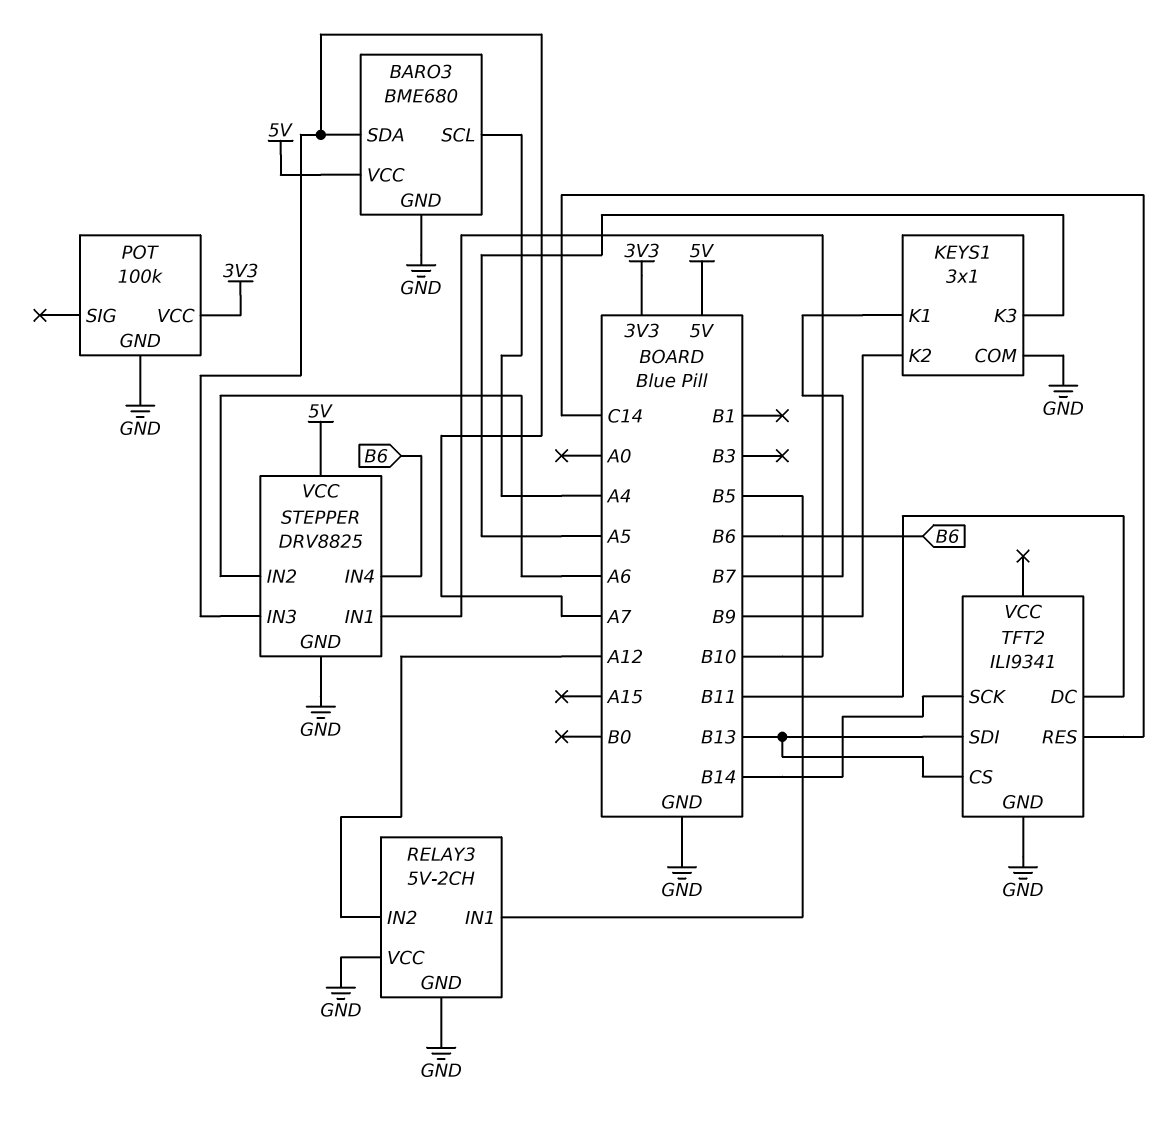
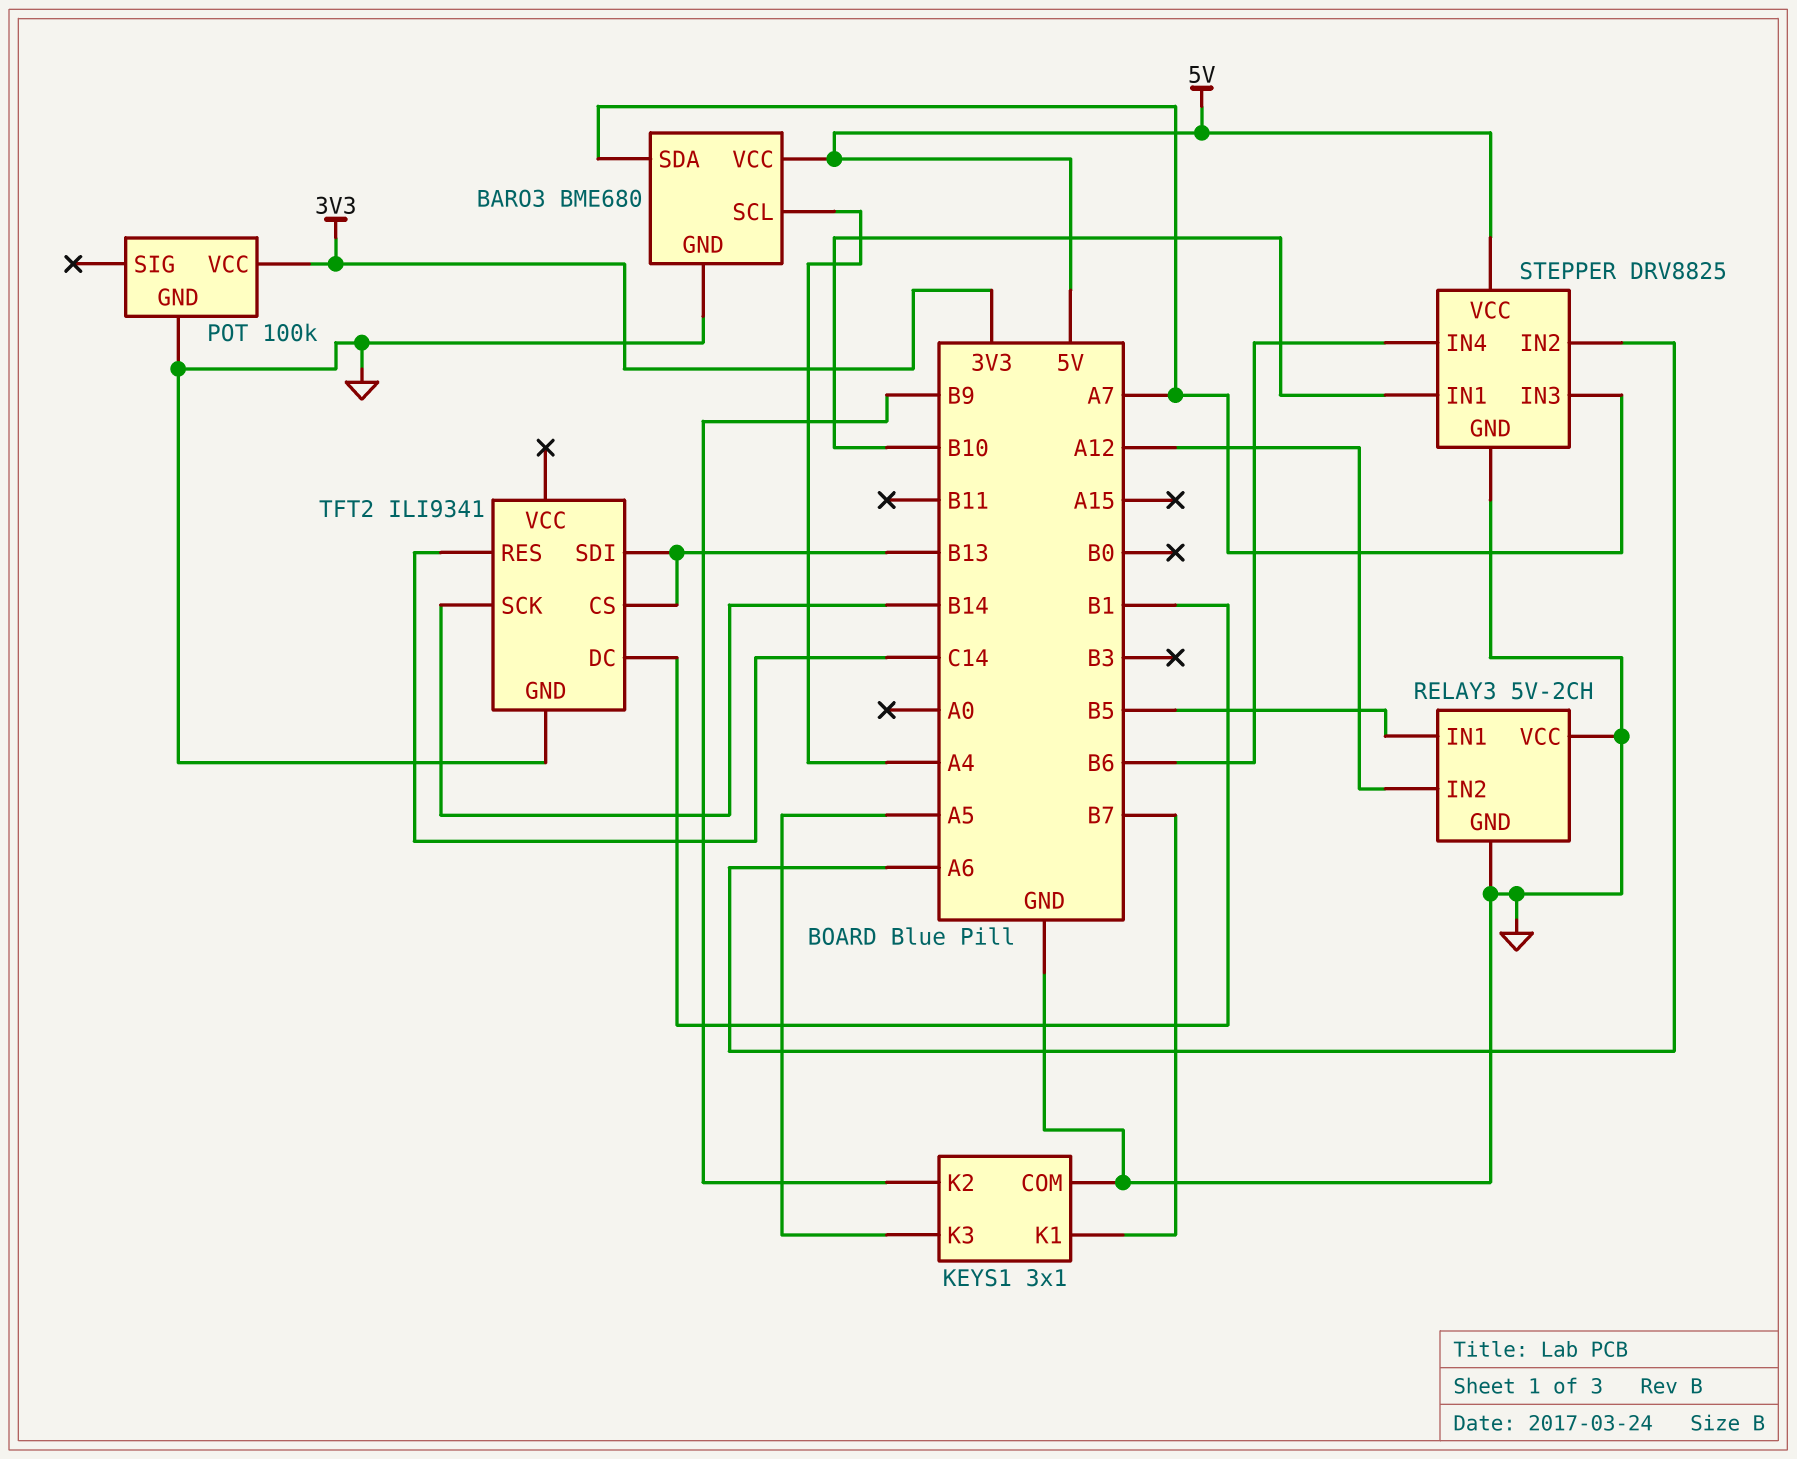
TFT2 pin DC: B11 -> B1

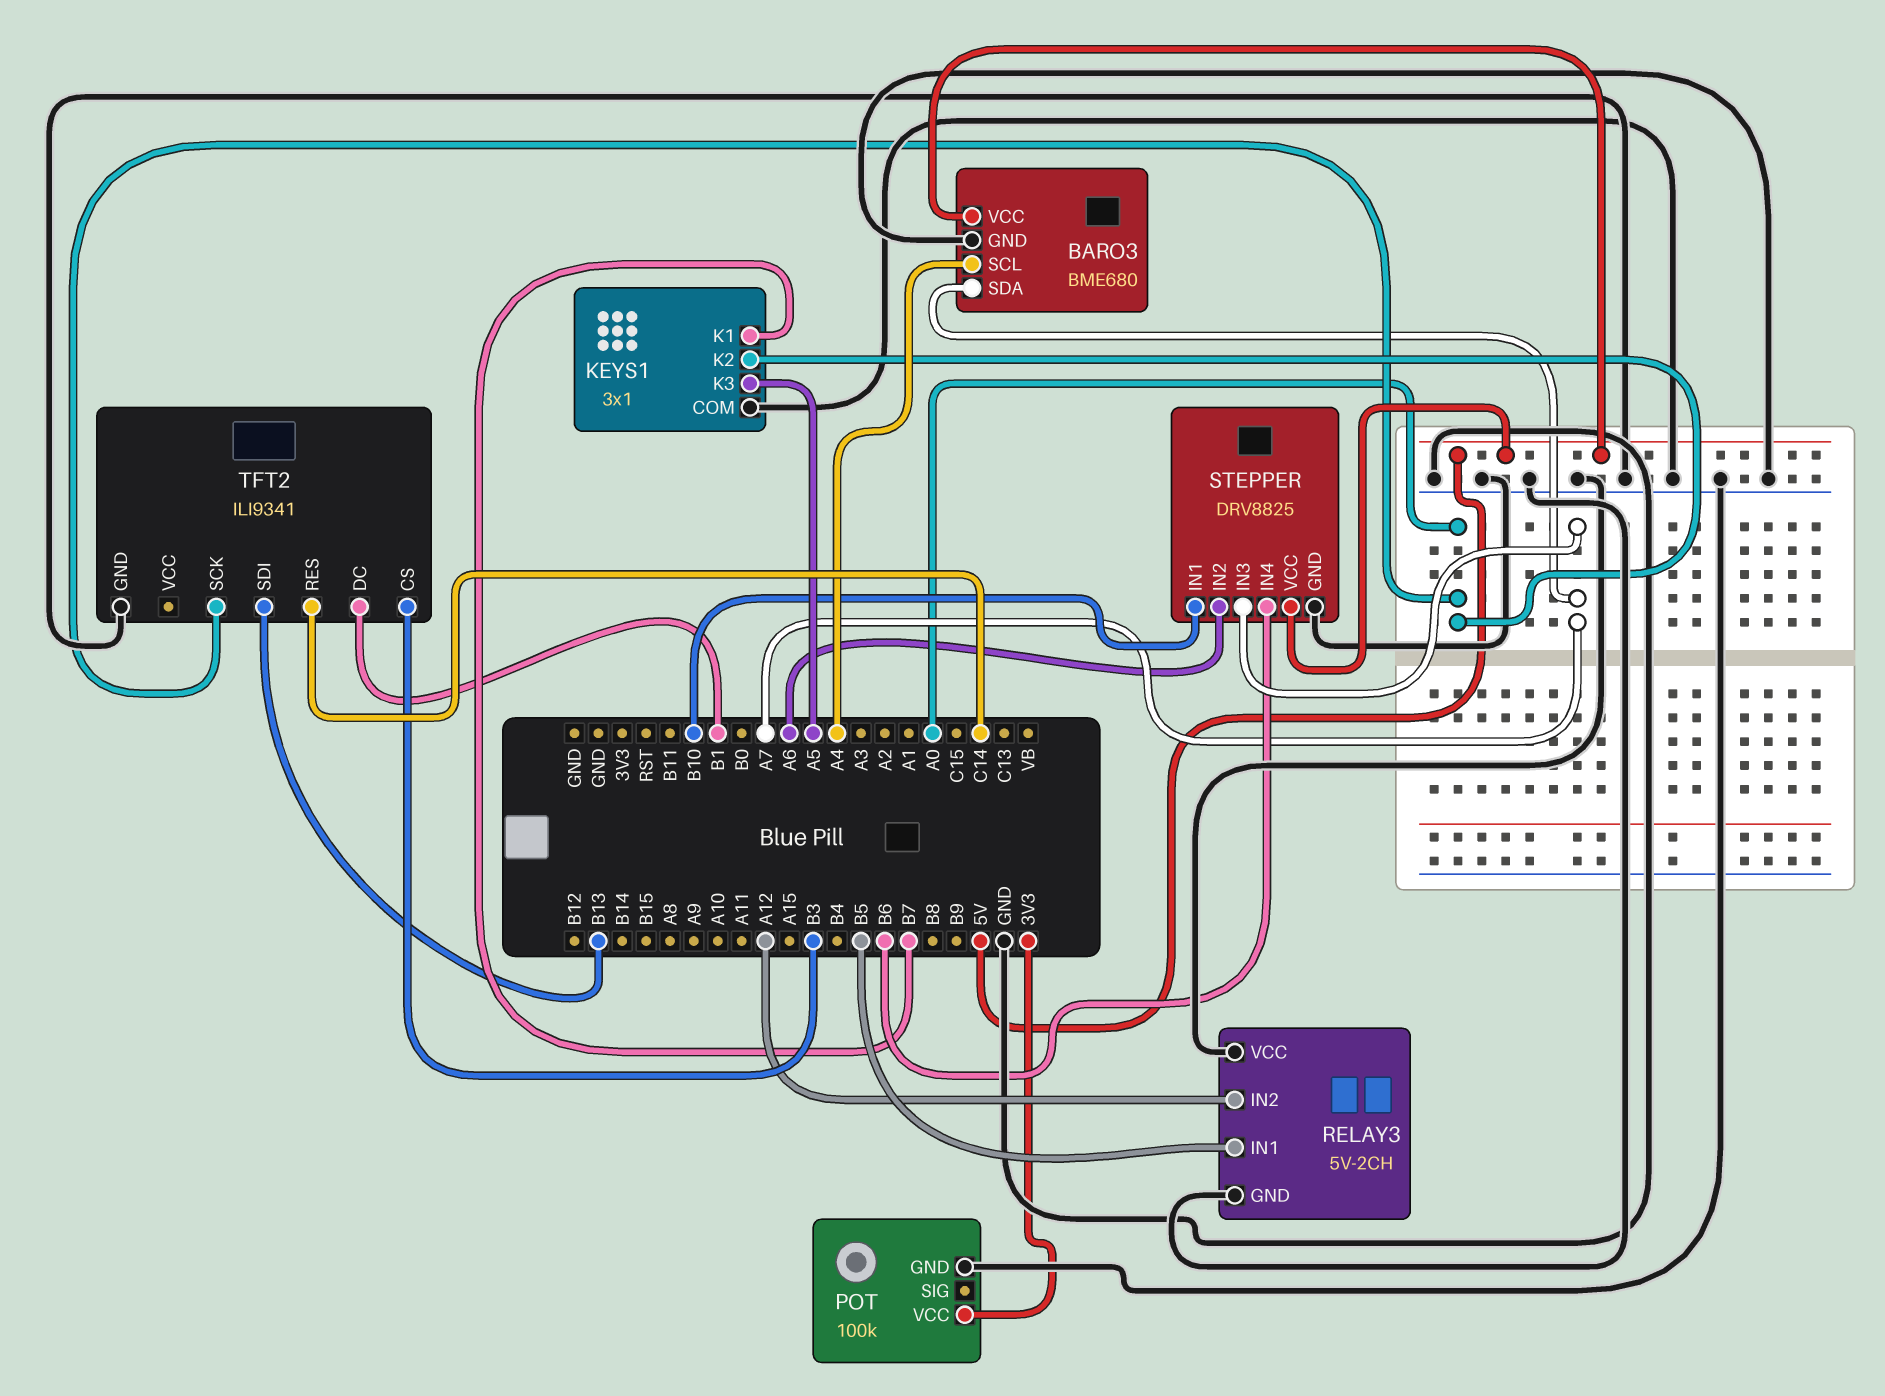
KEYS1 pin K2: B9 -> A0
TFT2 pin CS: B13 -> B3
TFT2 pin SCK: B14 -> A0

